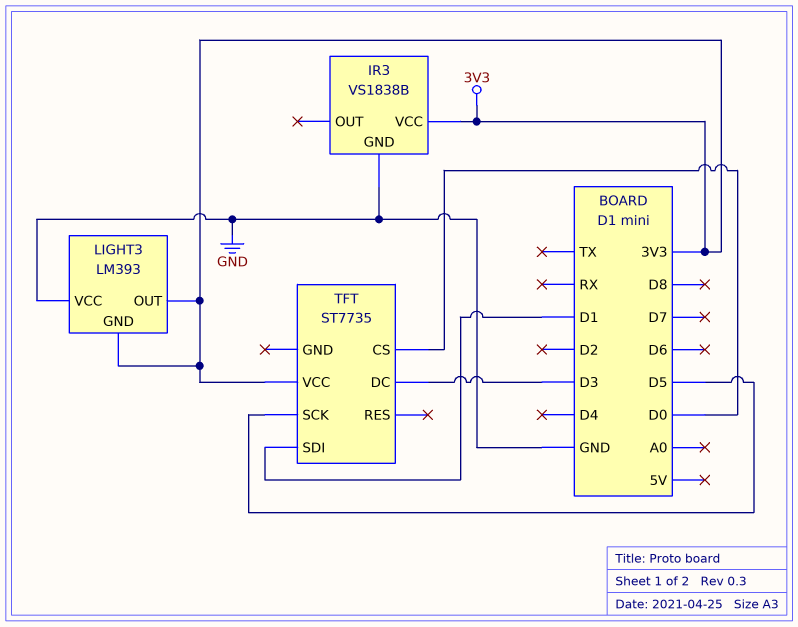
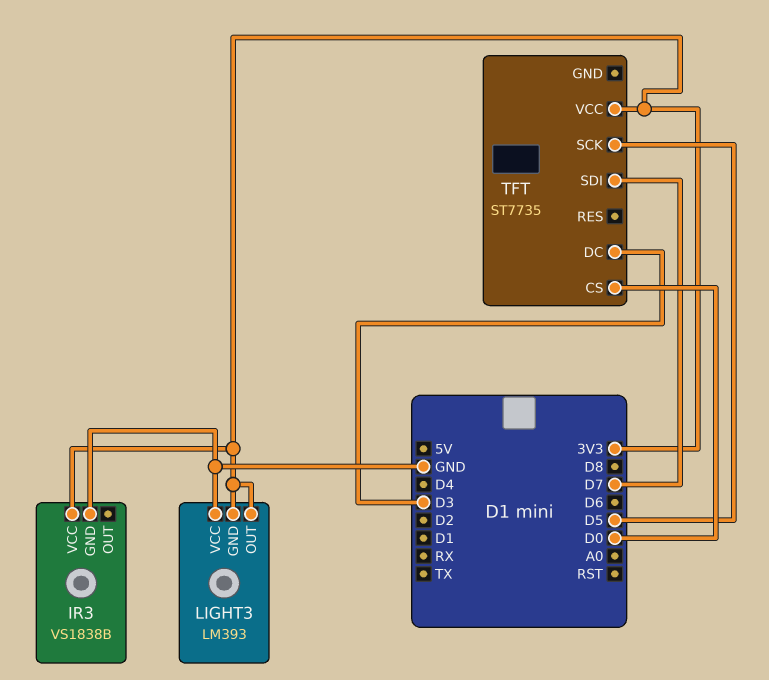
TFT pin SDI: D1 -> D7

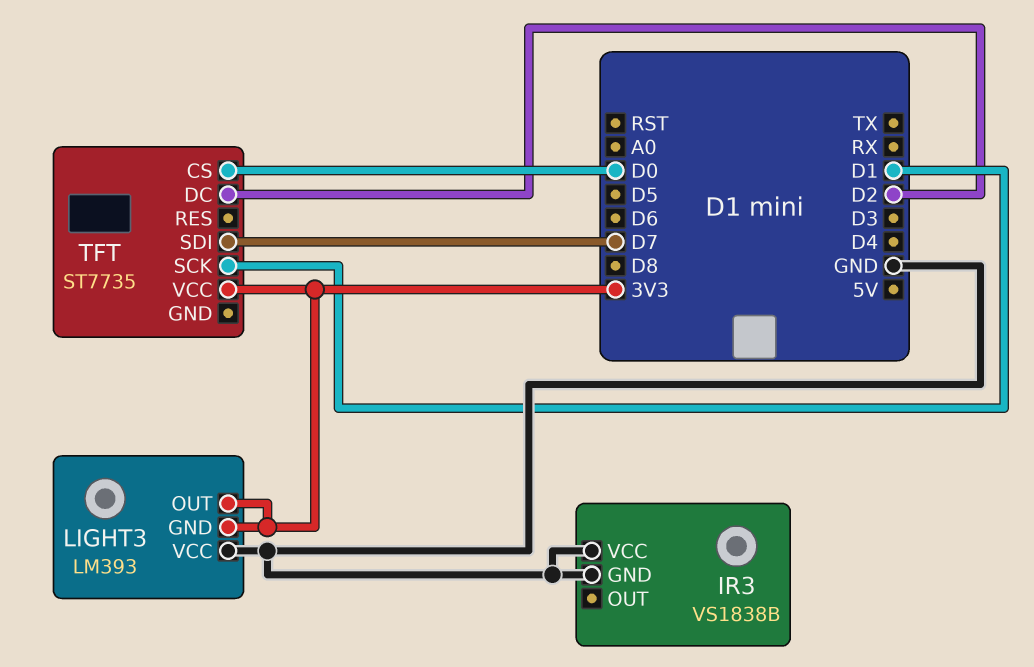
IR3 pin VCC: 3V3 -> GND
TFT pin DC: D3 -> D2
TFT pin SCK: D5 -> D1

